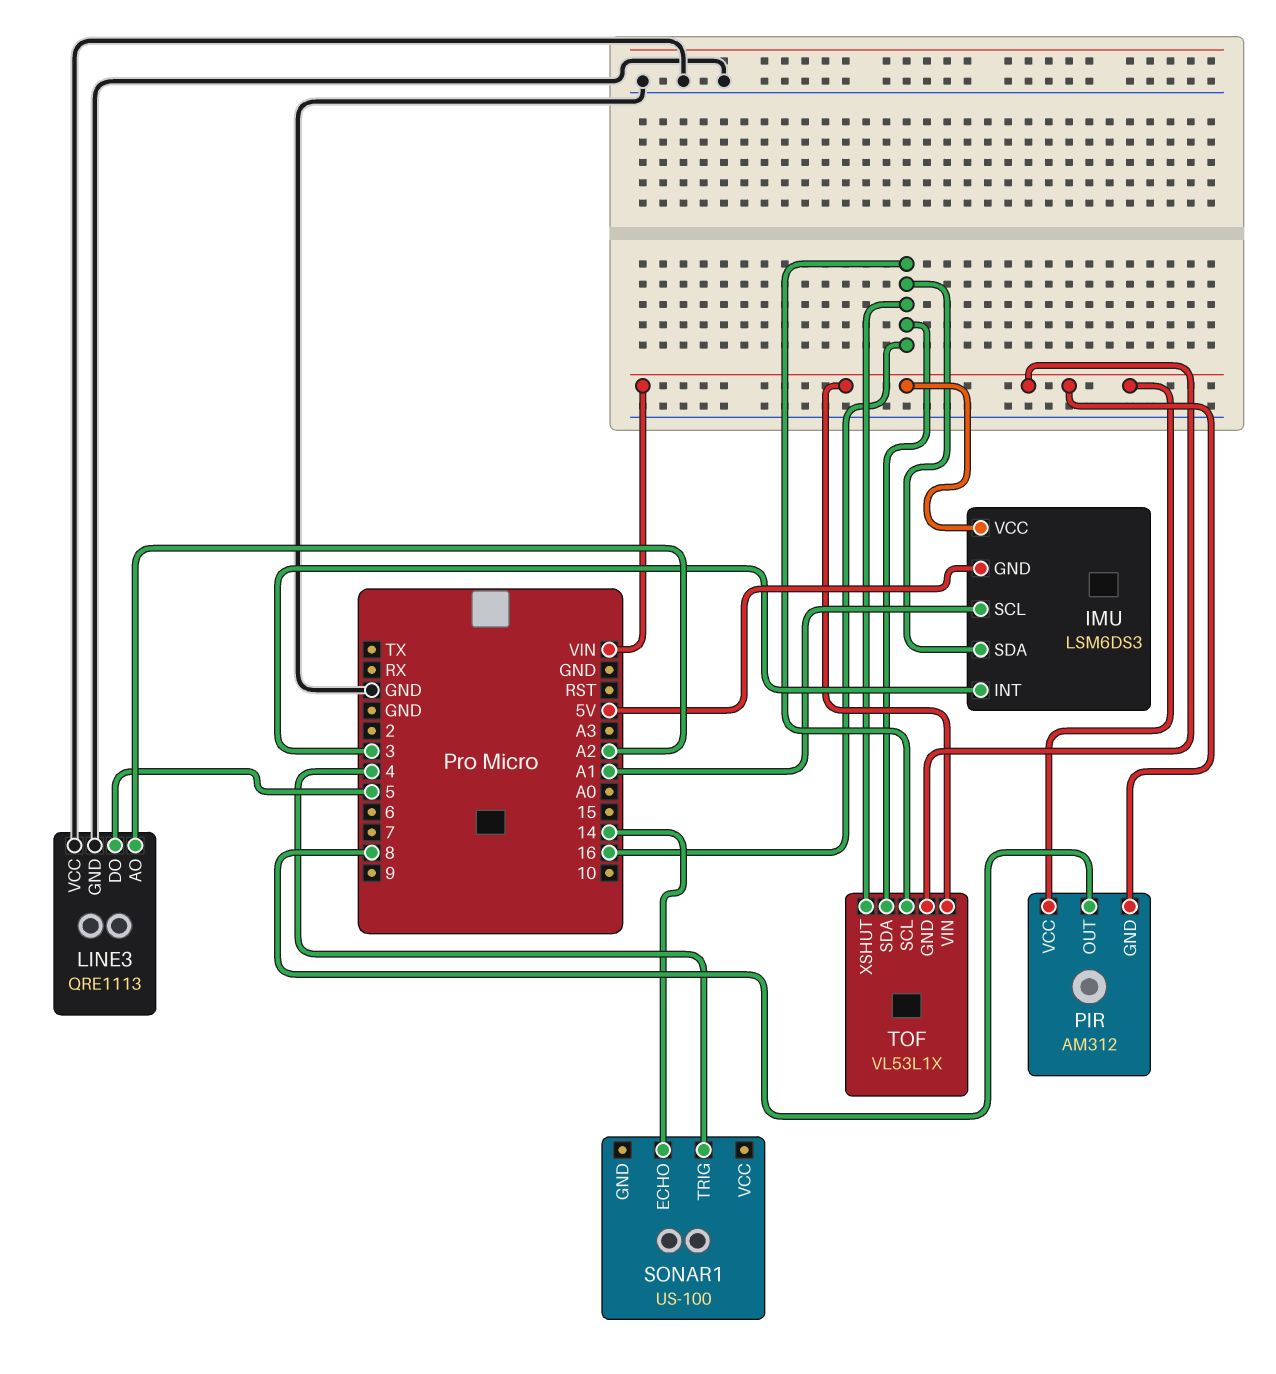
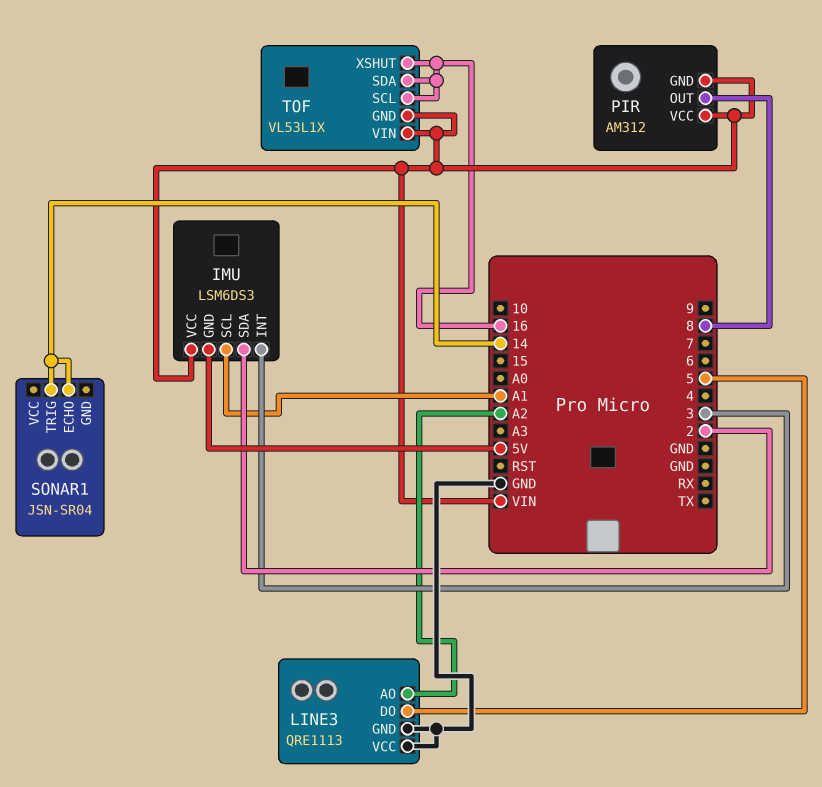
IMU pin SDA: 16 -> 2
SONAR1: US-100 -> JSN-SR04
SONAR1 pin TRIG: 4 -> 14

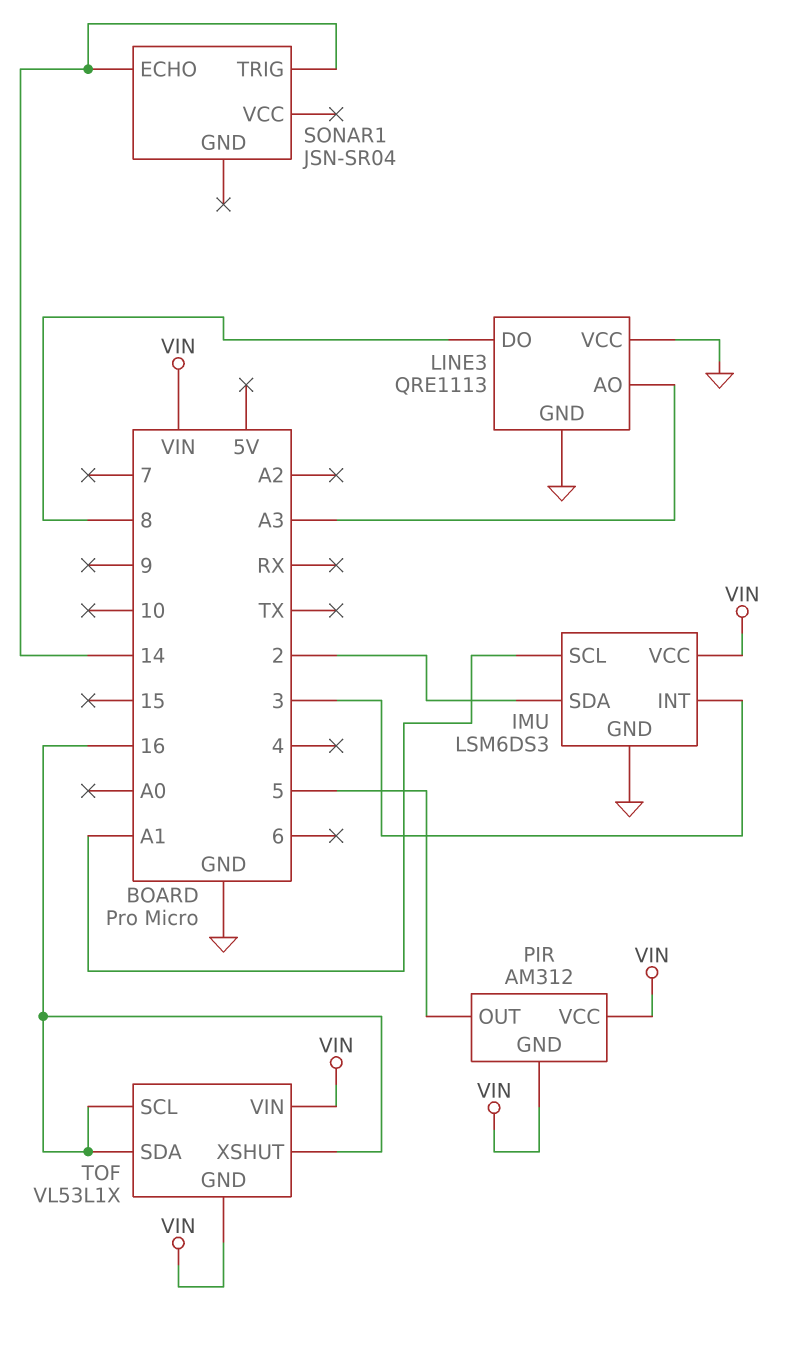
IMU pin GND: 5V -> GND
LINE3 pin AO: A2 -> A3
LINE3 pin DO: 5 -> 8
PIR pin OUT: 8 -> 5

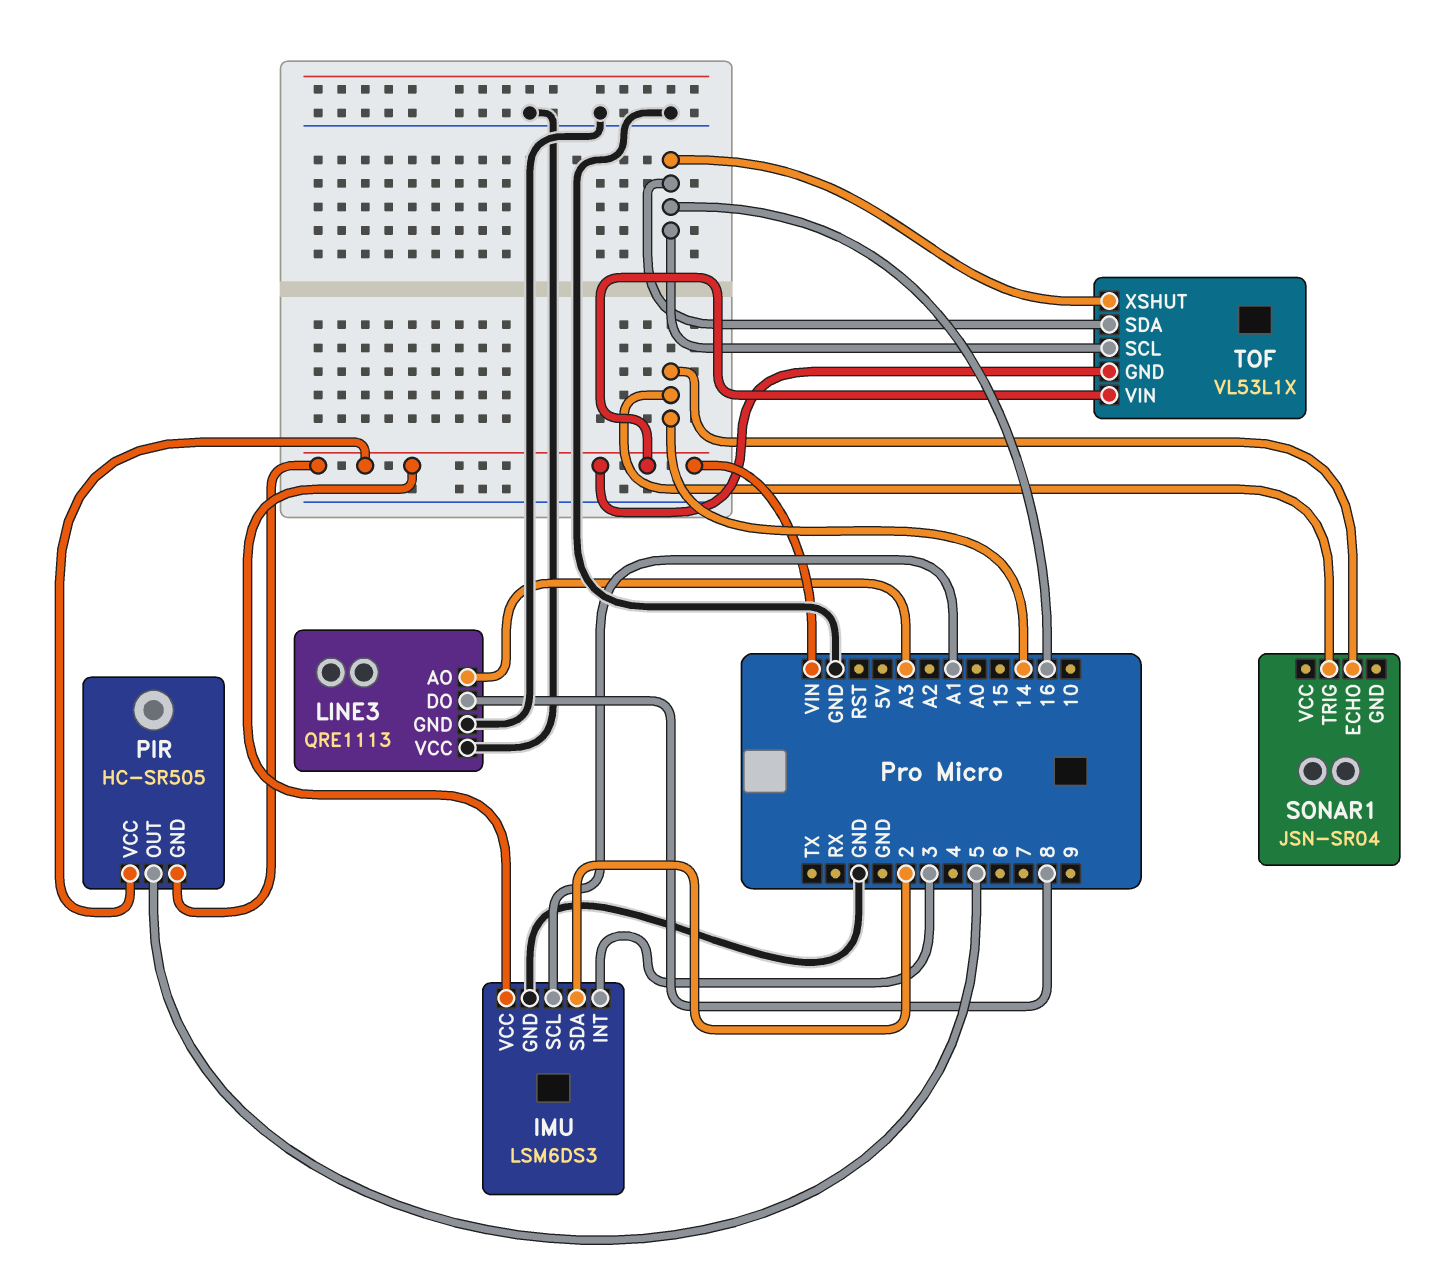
PIR: AM312 -> HC-SR505

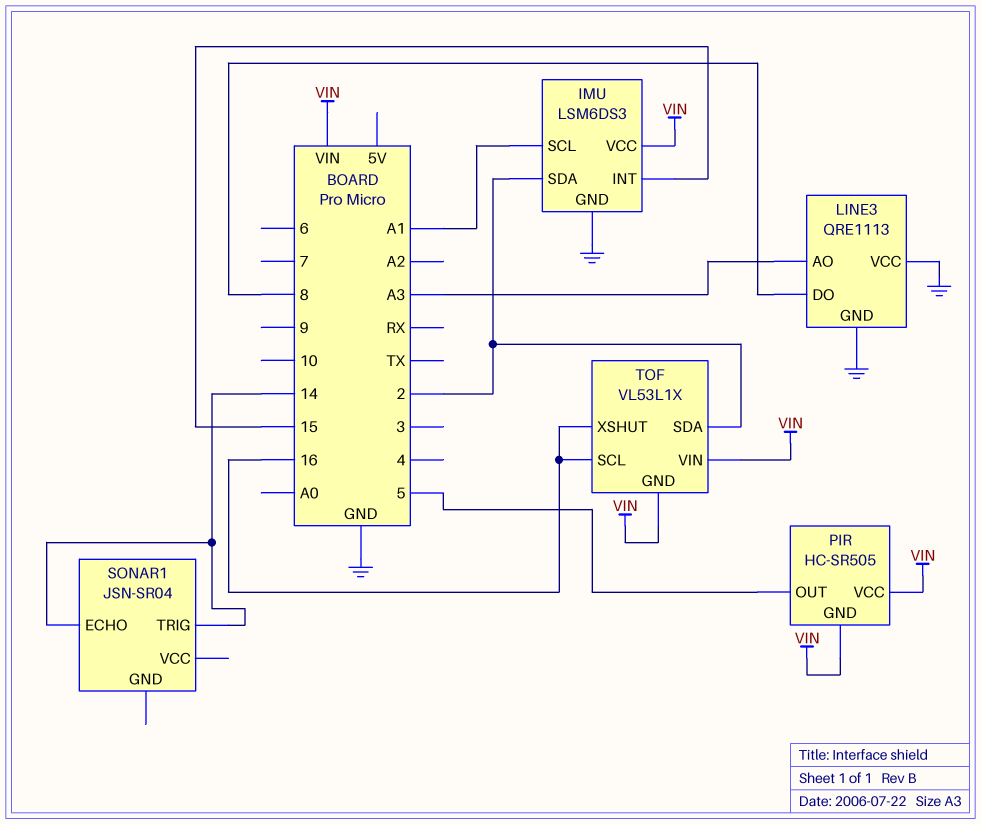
IMU pin INT: 3 -> 15
TOF pin SDA: 16 -> 2

